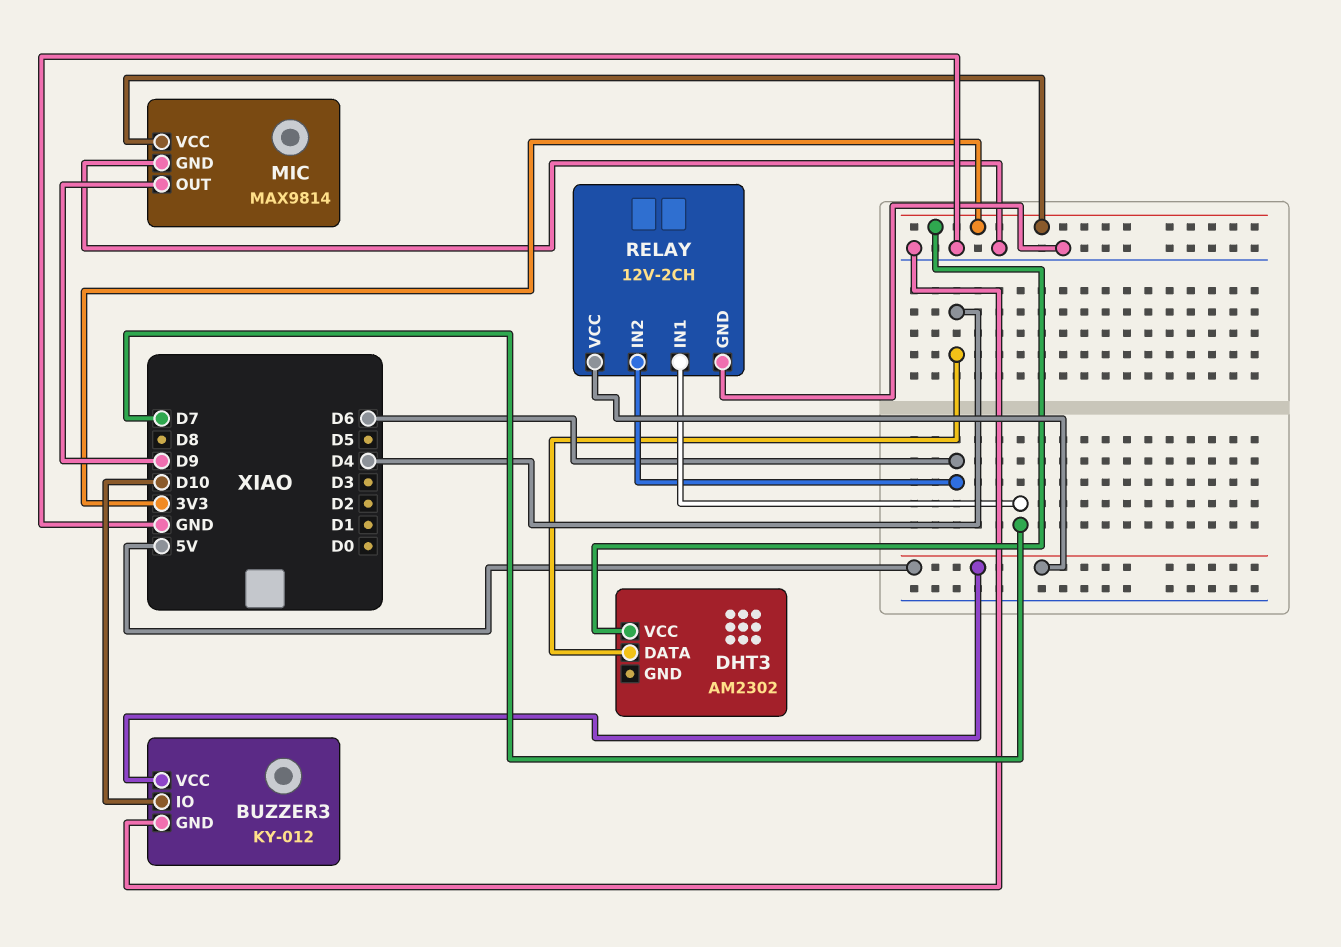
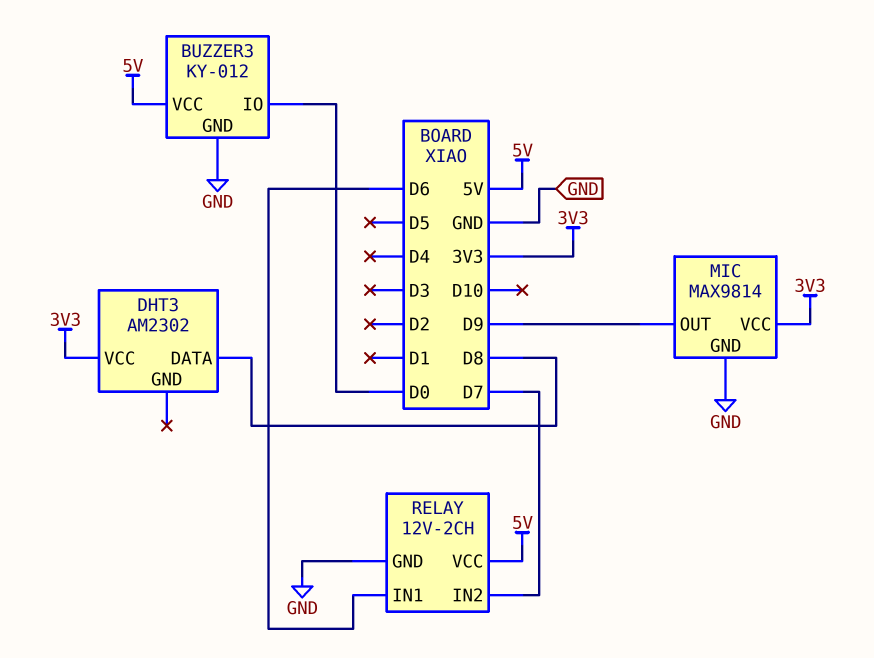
BUZZER3 pin IO: D10 -> D0
DHT3 pin DATA: D4 -> D8
RELAY pin IN1: D7 -> D6
RELAY pin IN2: D6 -> D7

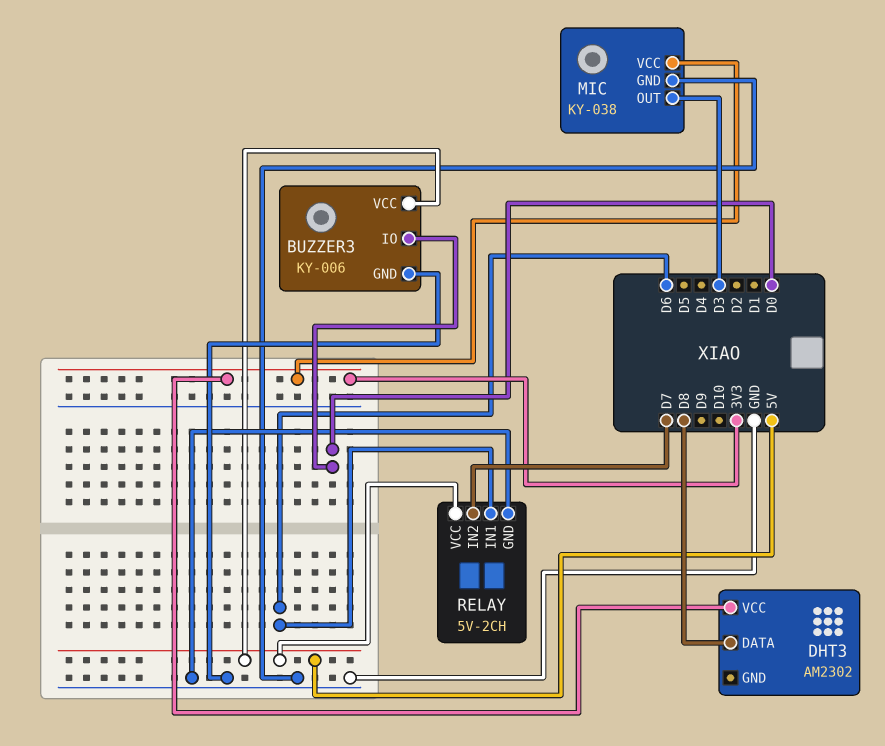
BUZZER3: KY-012 -> KY-006
MIC: MAX9814 -> KY-038
MIC pin OUT: D9 -> D3
RELAY: 12V-2CH -> 5V-2CH

